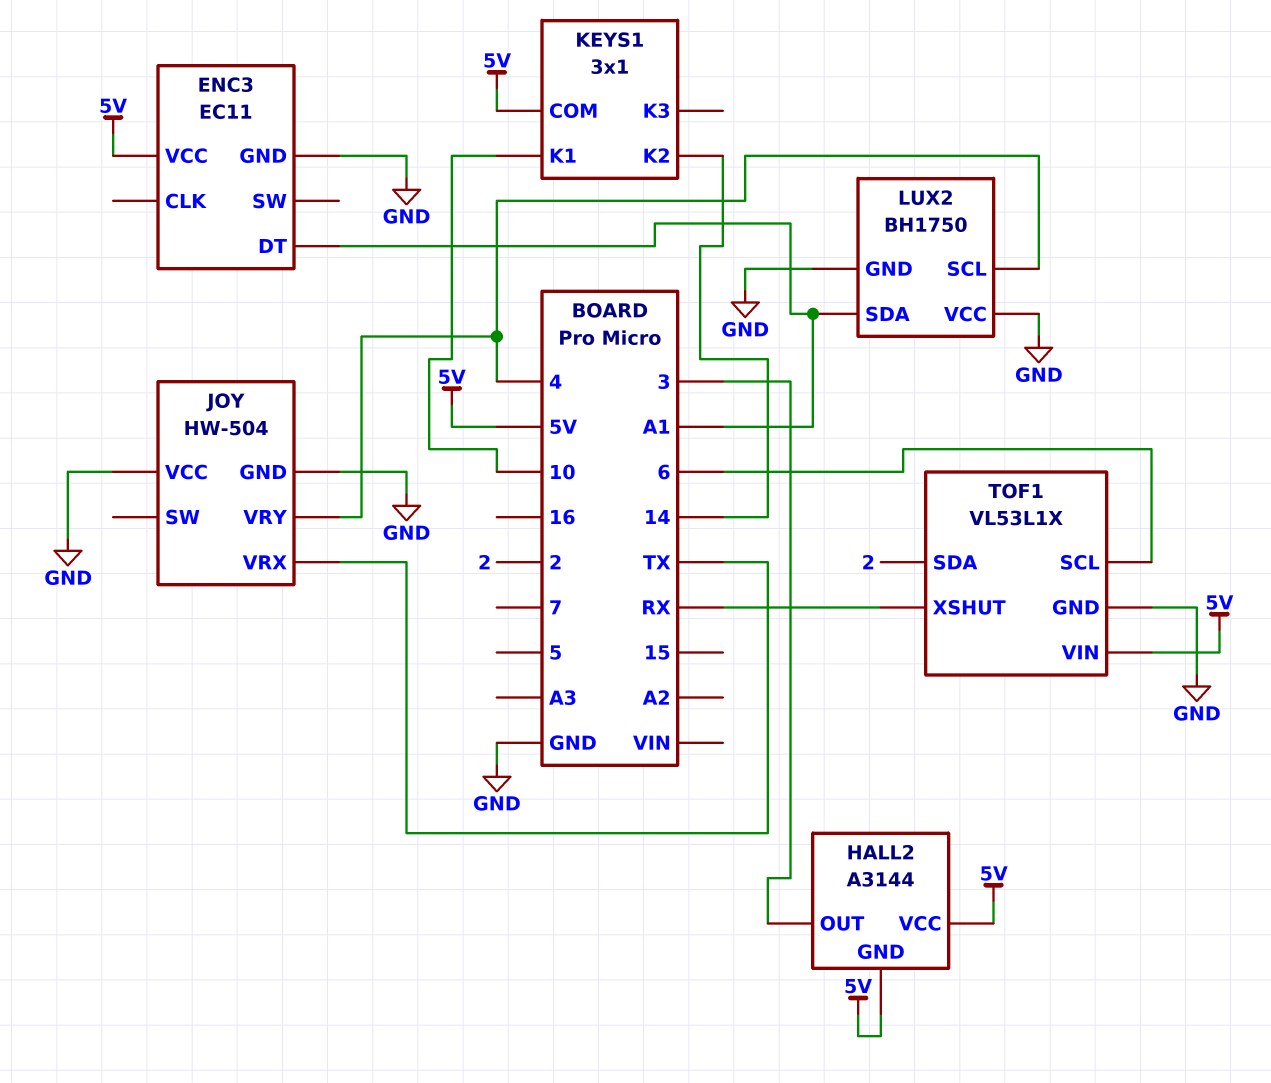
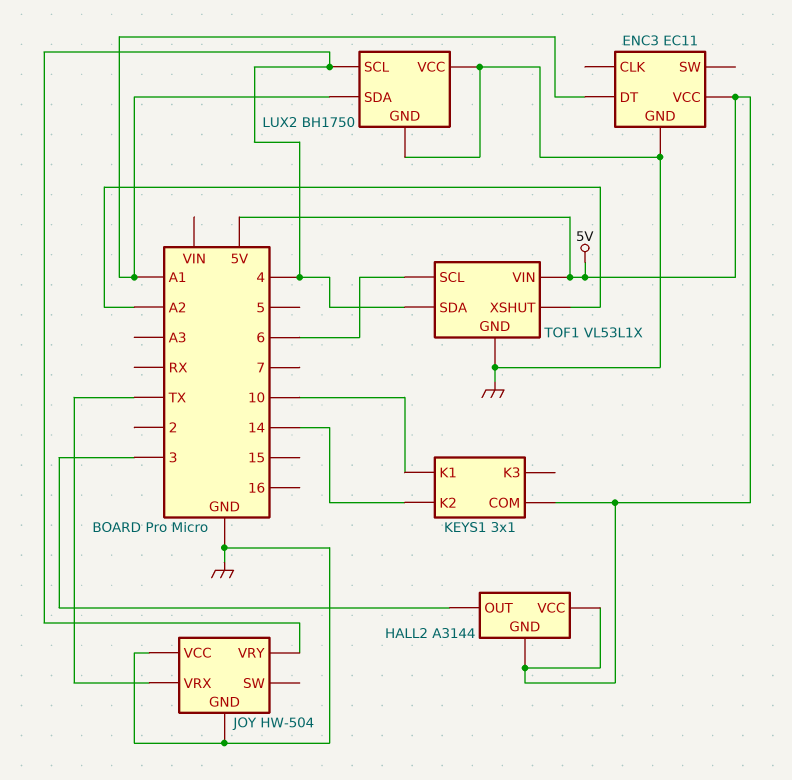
TOF1 pin SDA: 2 -> 4
TOF1 pin XSHUT: RX -> A2

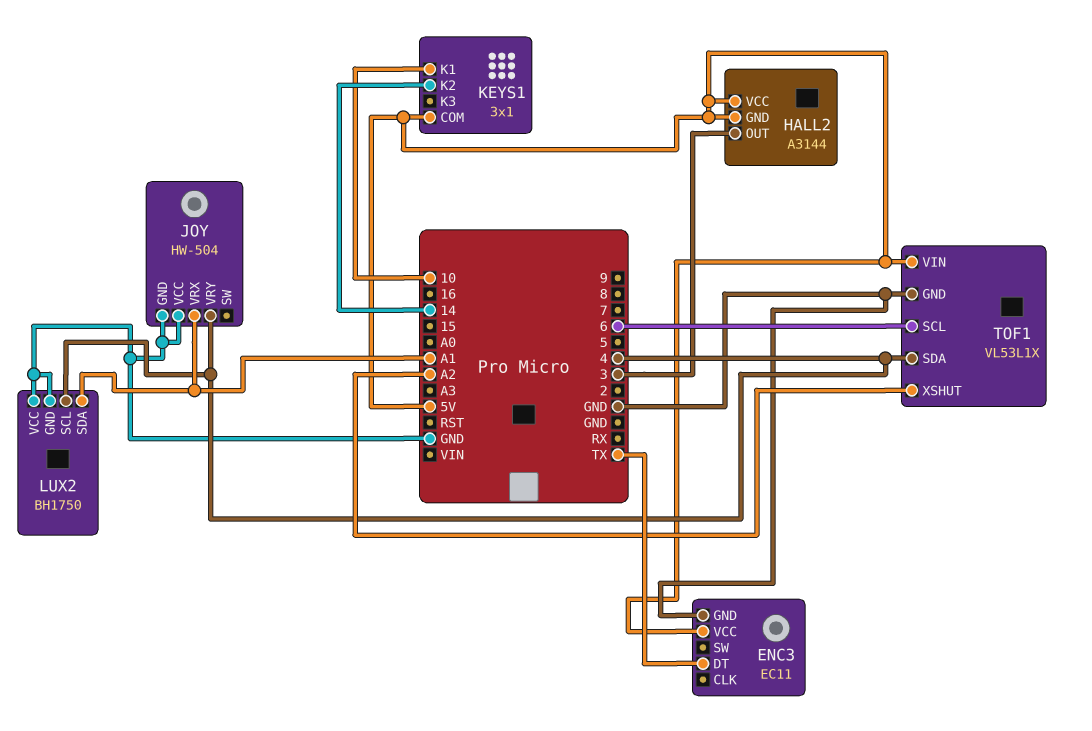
ENC3 pin DT: A1 -> TX
JOY pin VRX: TX -> A1

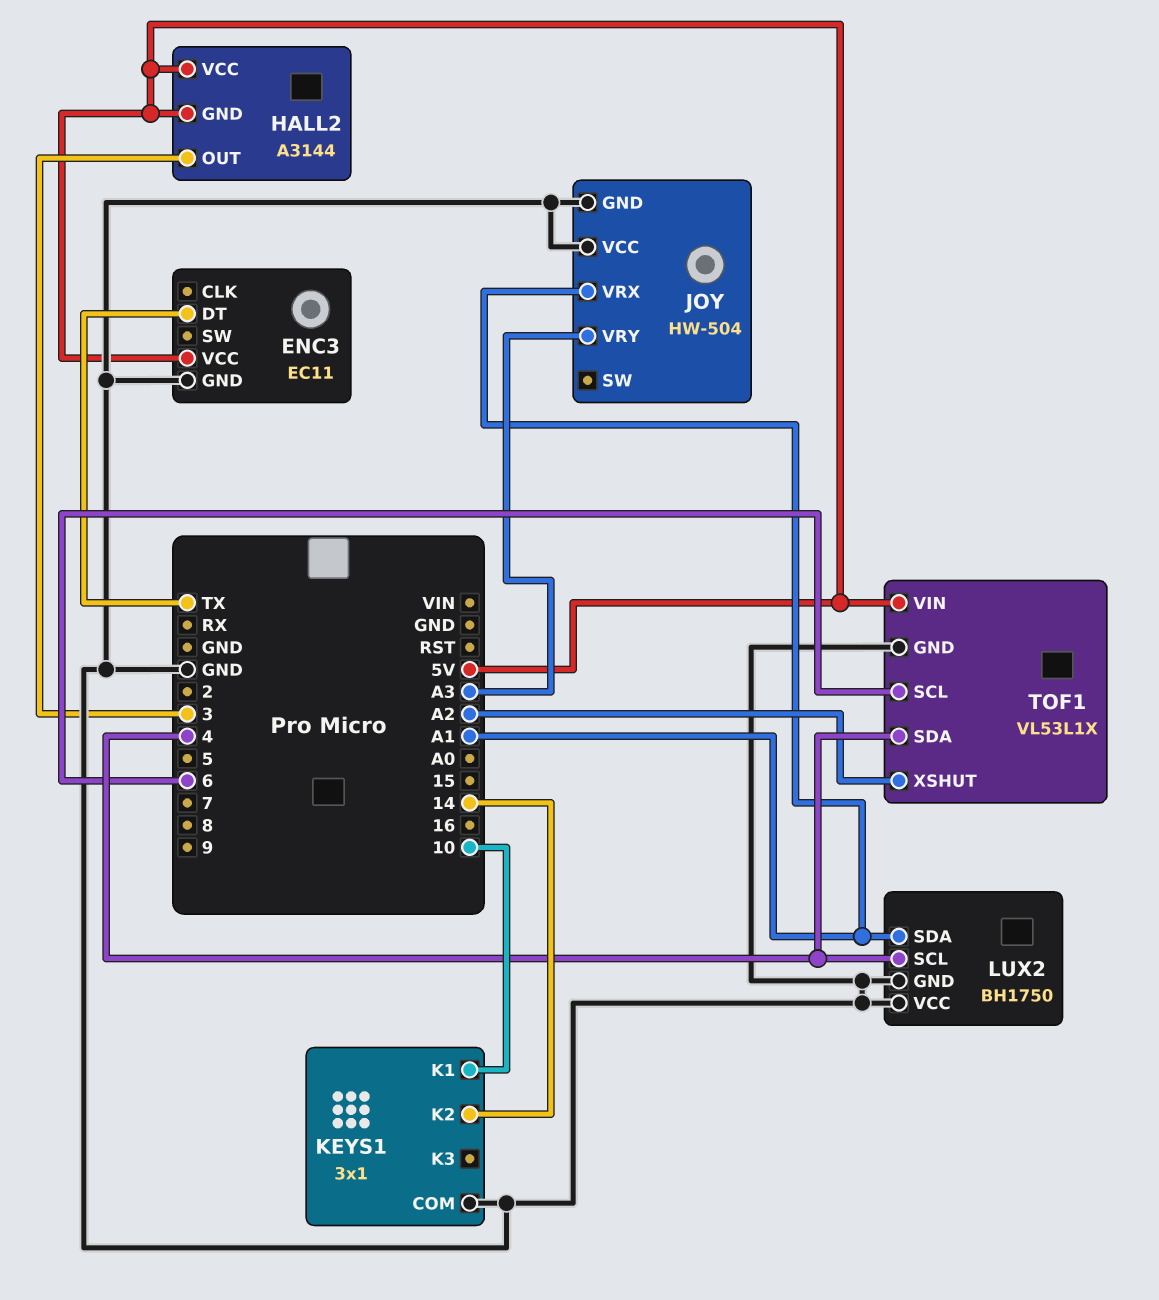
JOY pin VRY: 4 -> A3
KEYS1 pin COM: 5V -> GND

